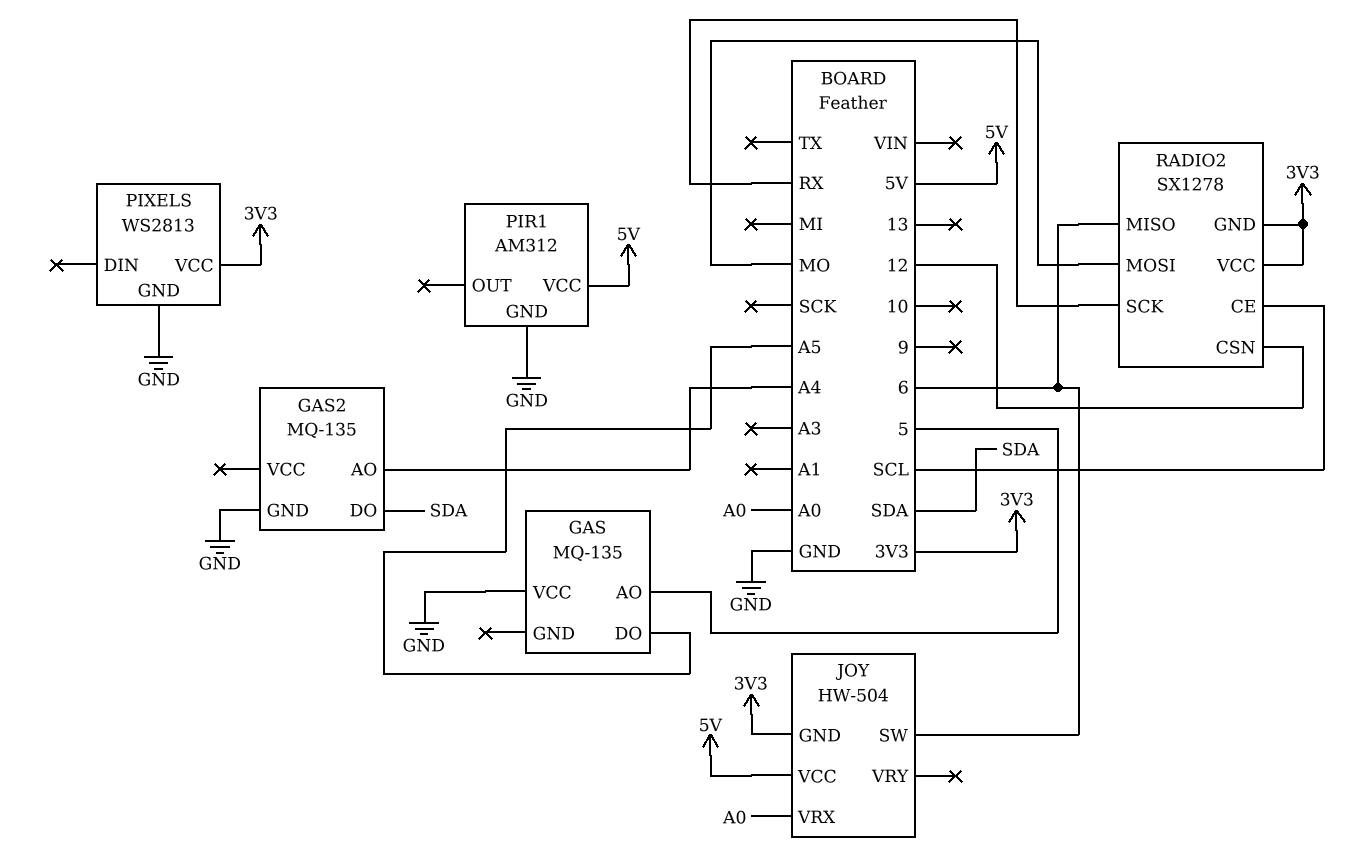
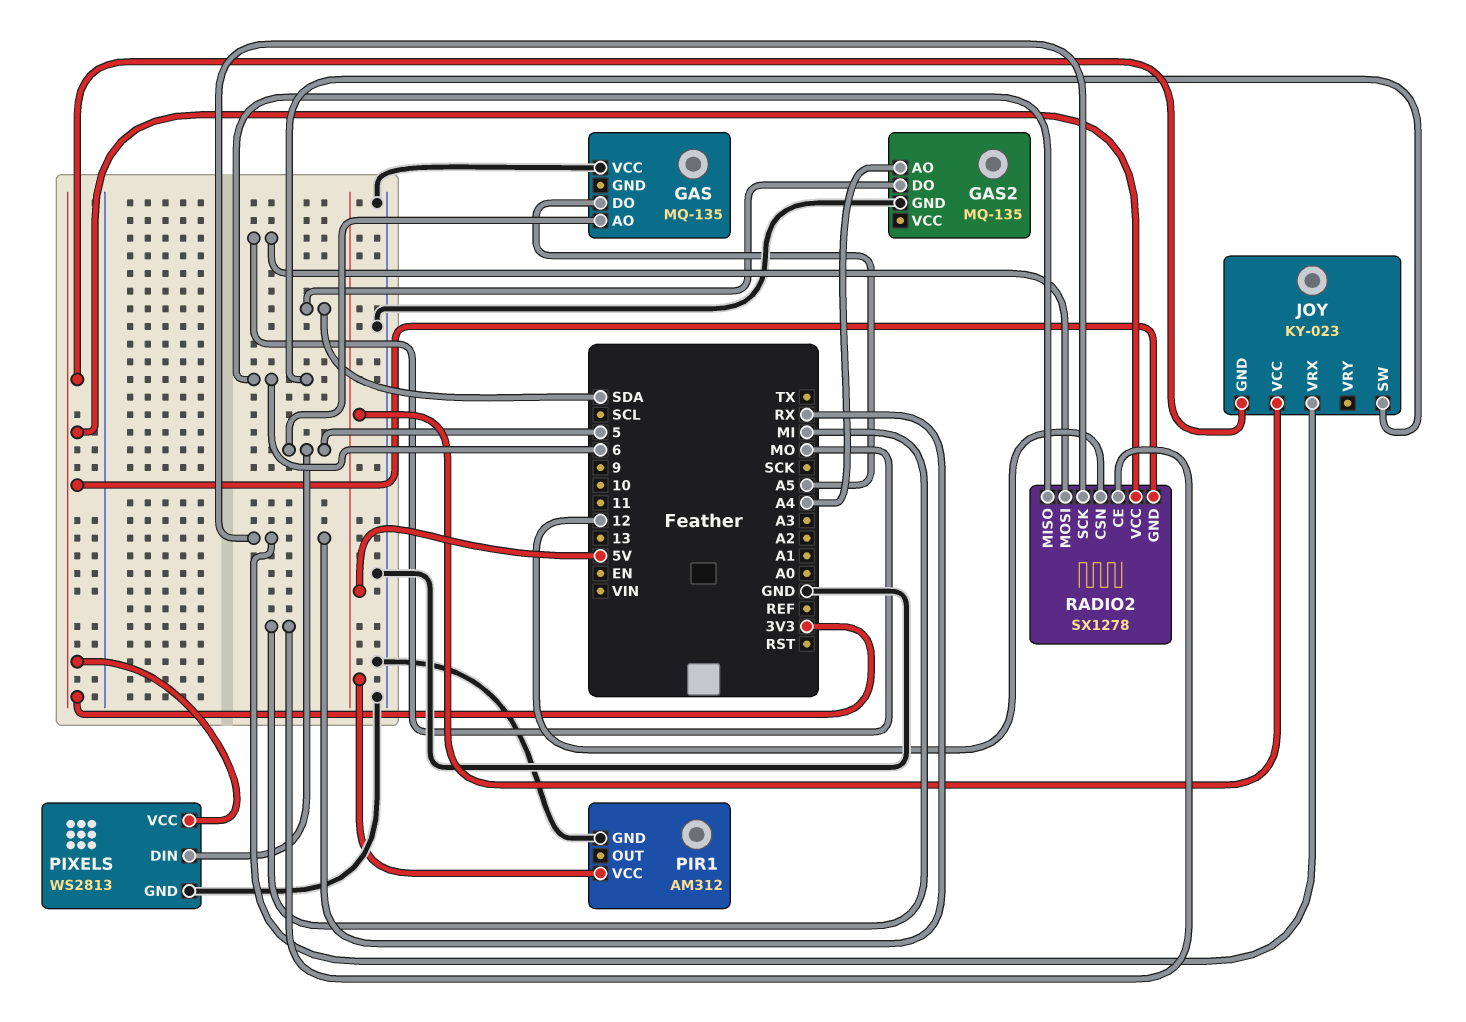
JOY: HW-504 -> KY-023
JOY pin VRX: A0 -> RX
PIXELS pin DIN: none -> 5
RADIO2 pin CE: SCL -> MI

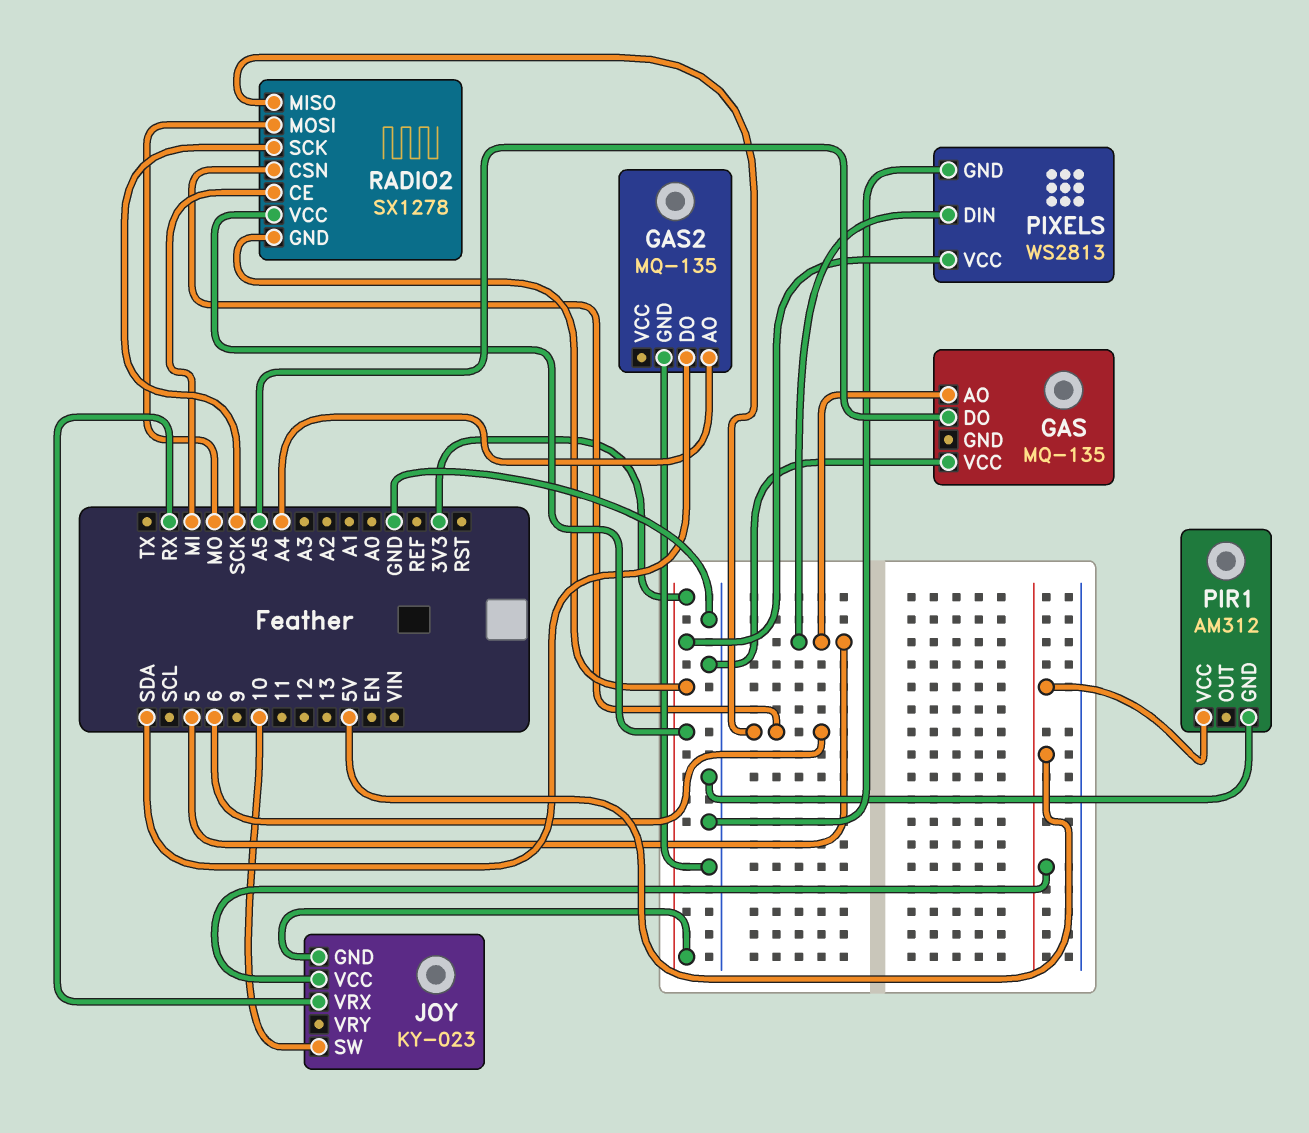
JOY pin SW: 6 -> 10
RADIO2 pin CSN: 12 -> 6
RADIO2 pin SCK: RX -> SCK

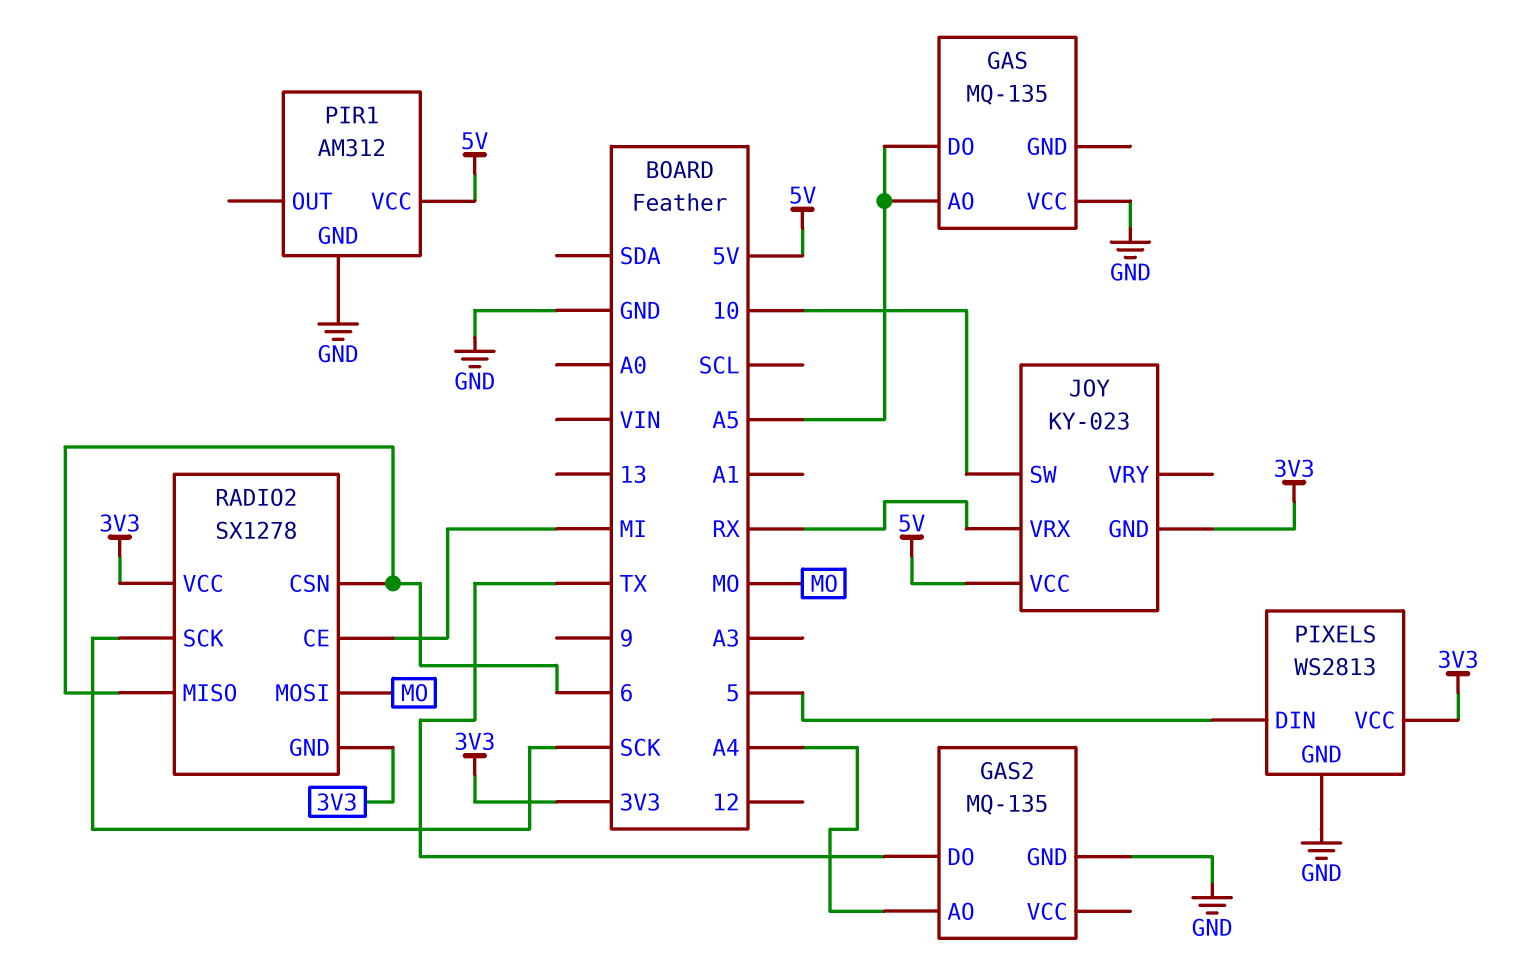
GAS pin AO: 5 -> A5
GAS2 pin DO: SDA -> TX

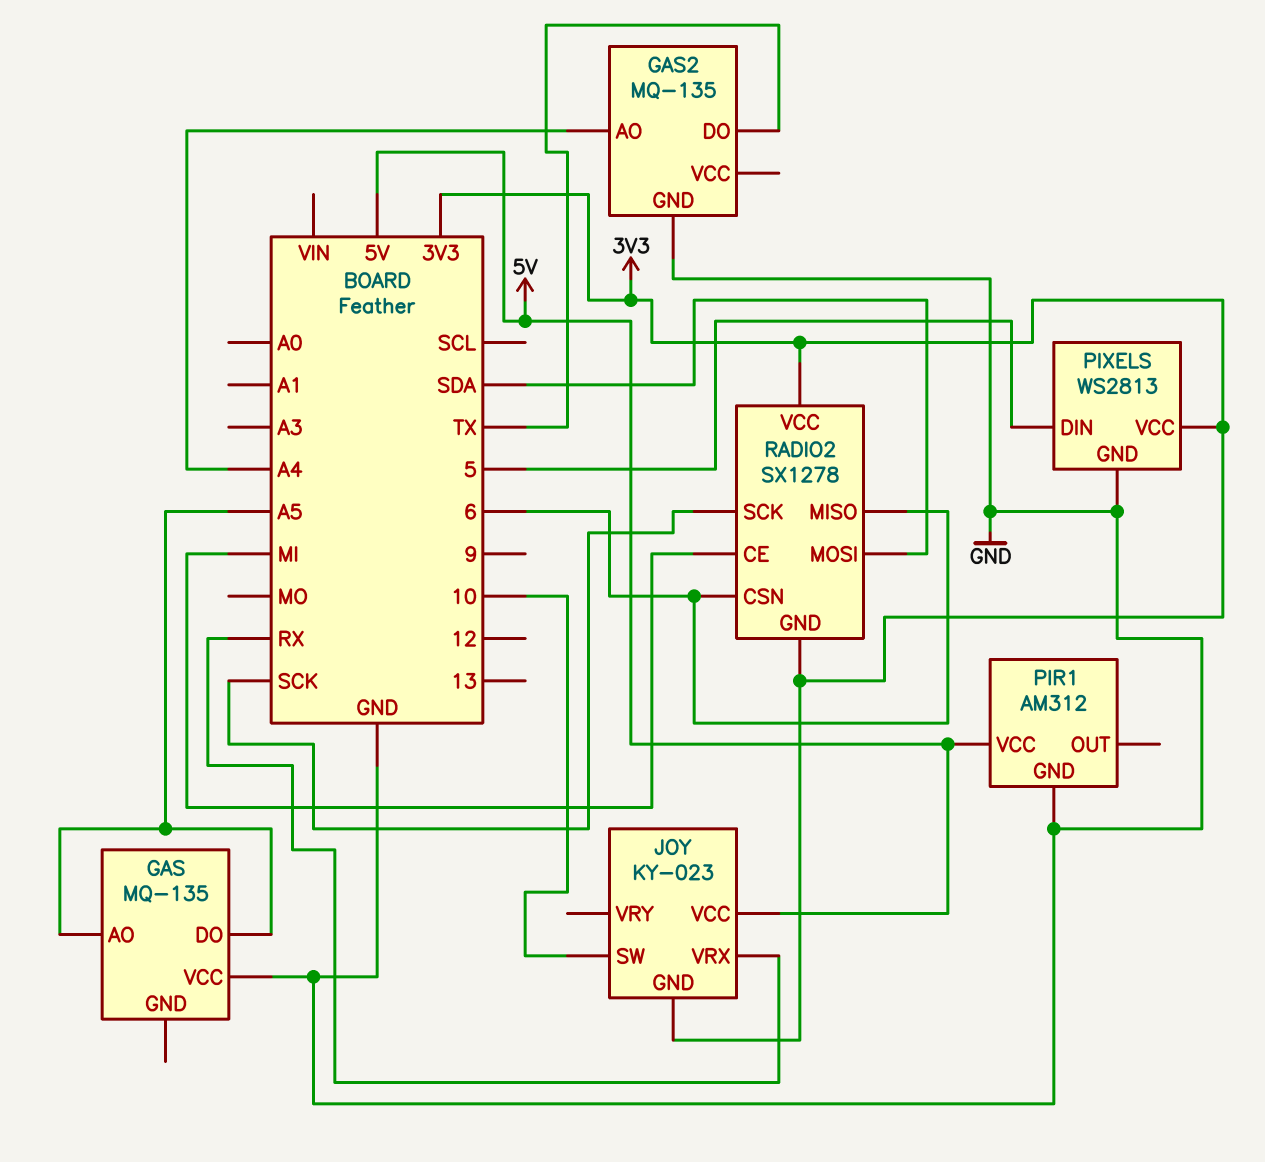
RADIO2 pin MOSI: MO -> SDA

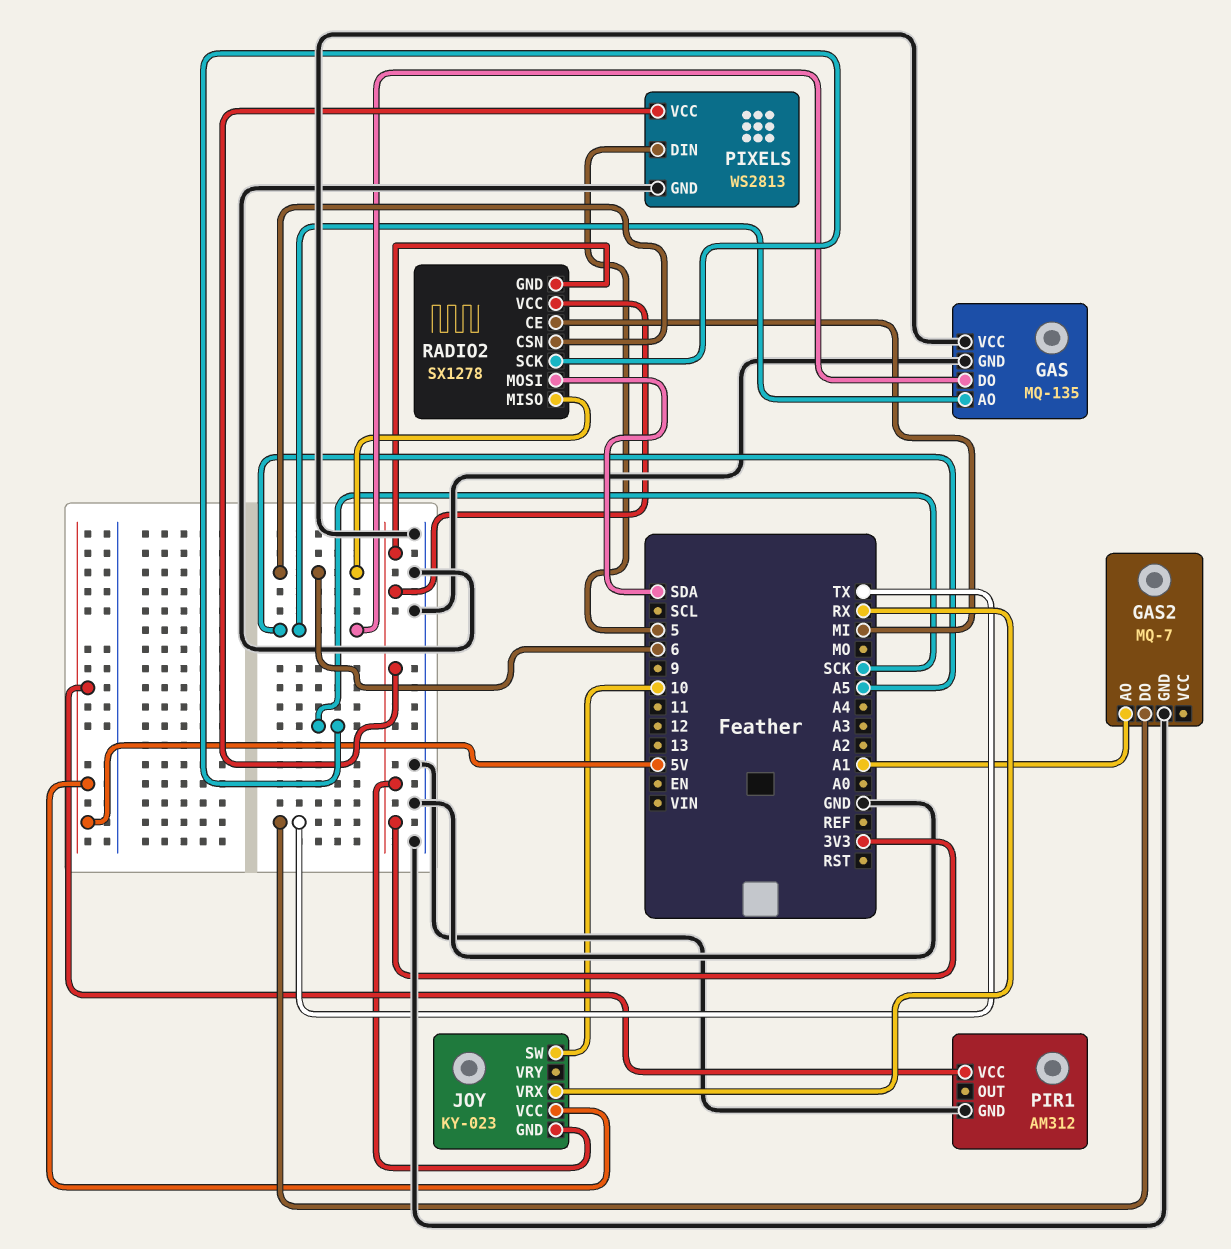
GAS pin GND: none -> GND
GAS2: MQ-135 -> MQ-7
GAS2 pin AO: A4 -> A1

